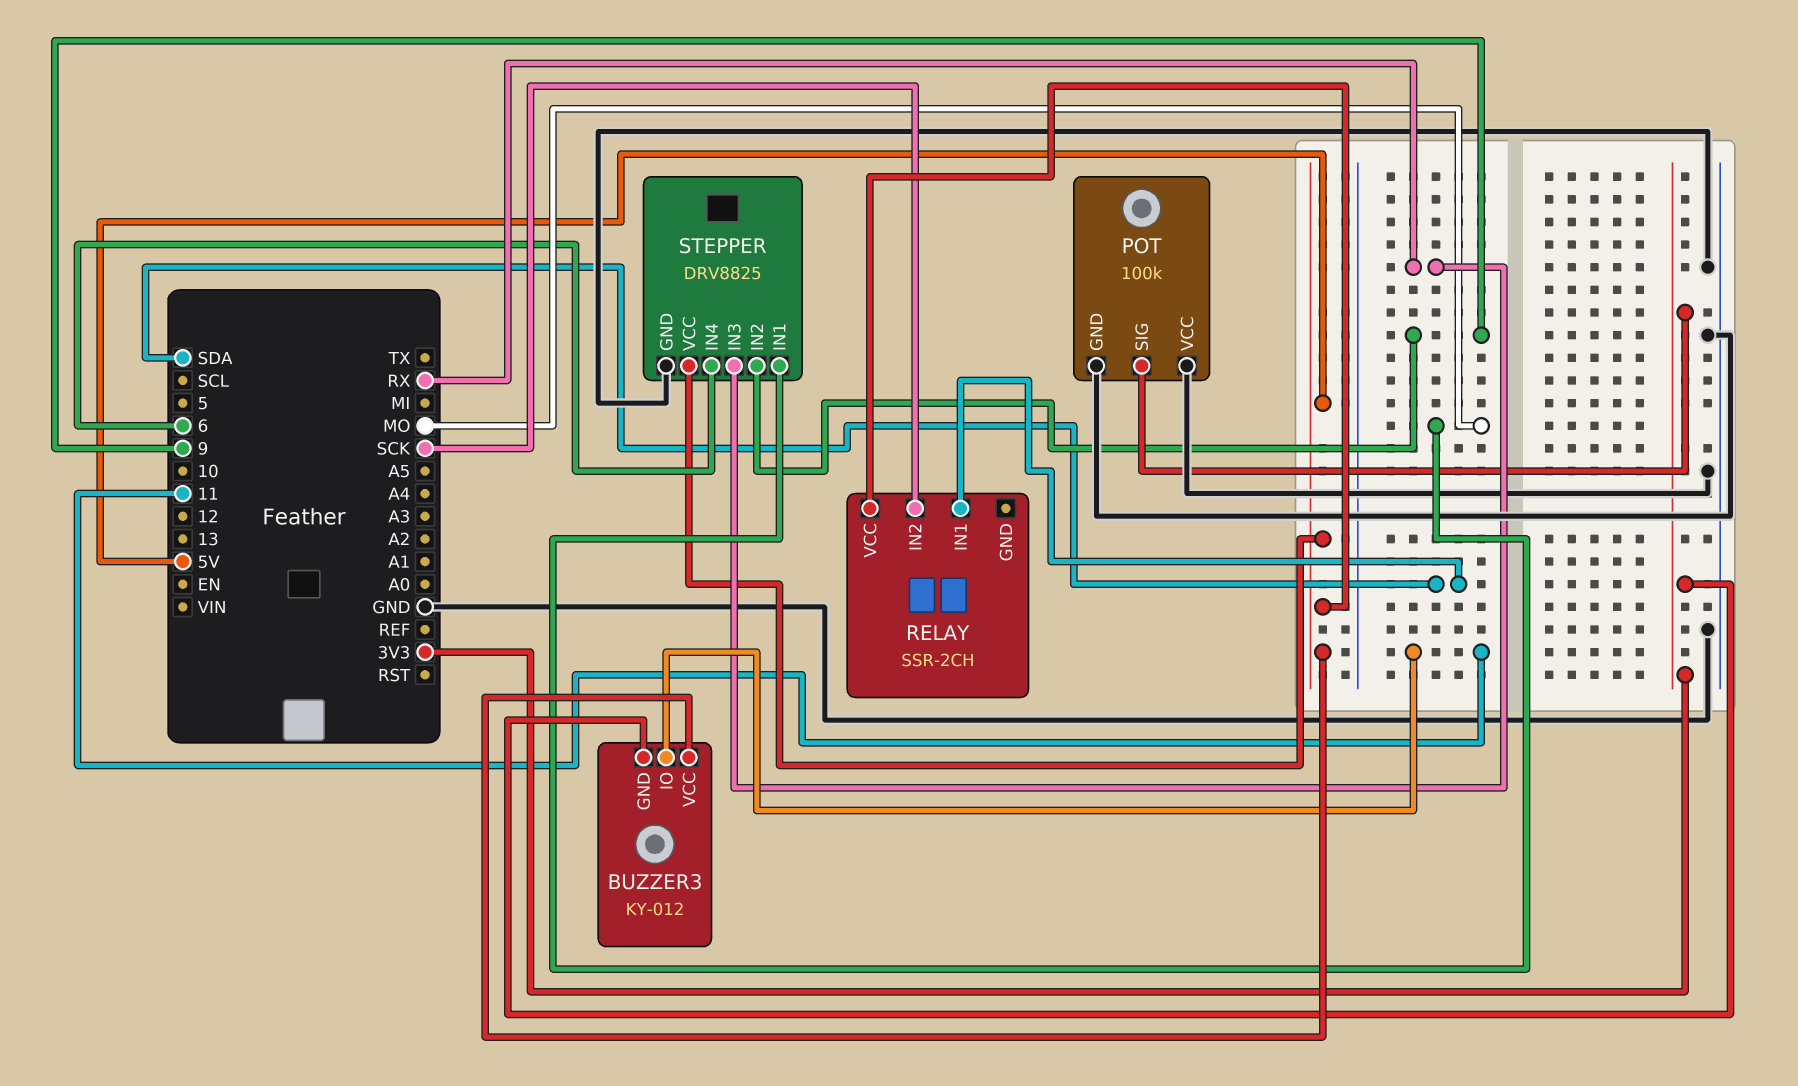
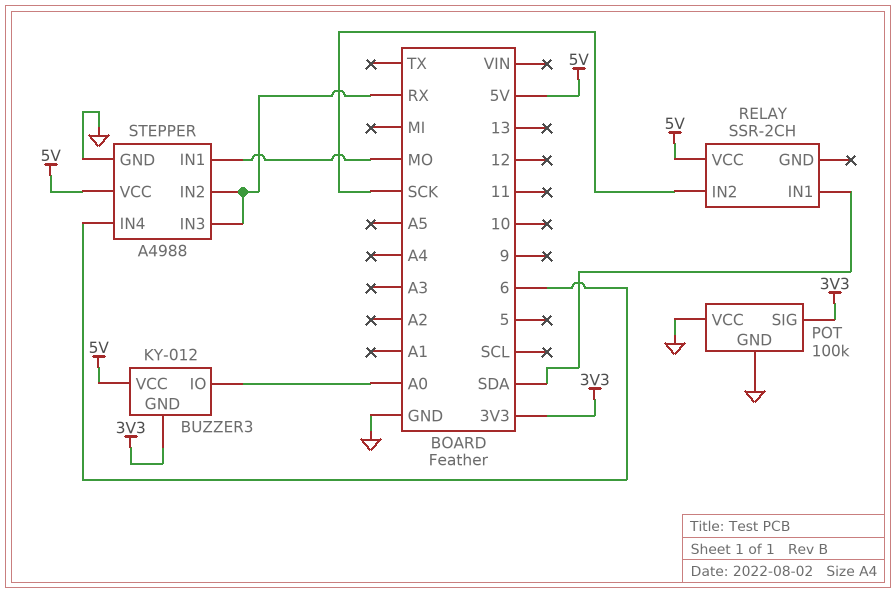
BUZZER3 pin IO: 11 -> A0
STEPPER: DRV8825 -> A4988
STEPPER pin IN2: 9 -> RX

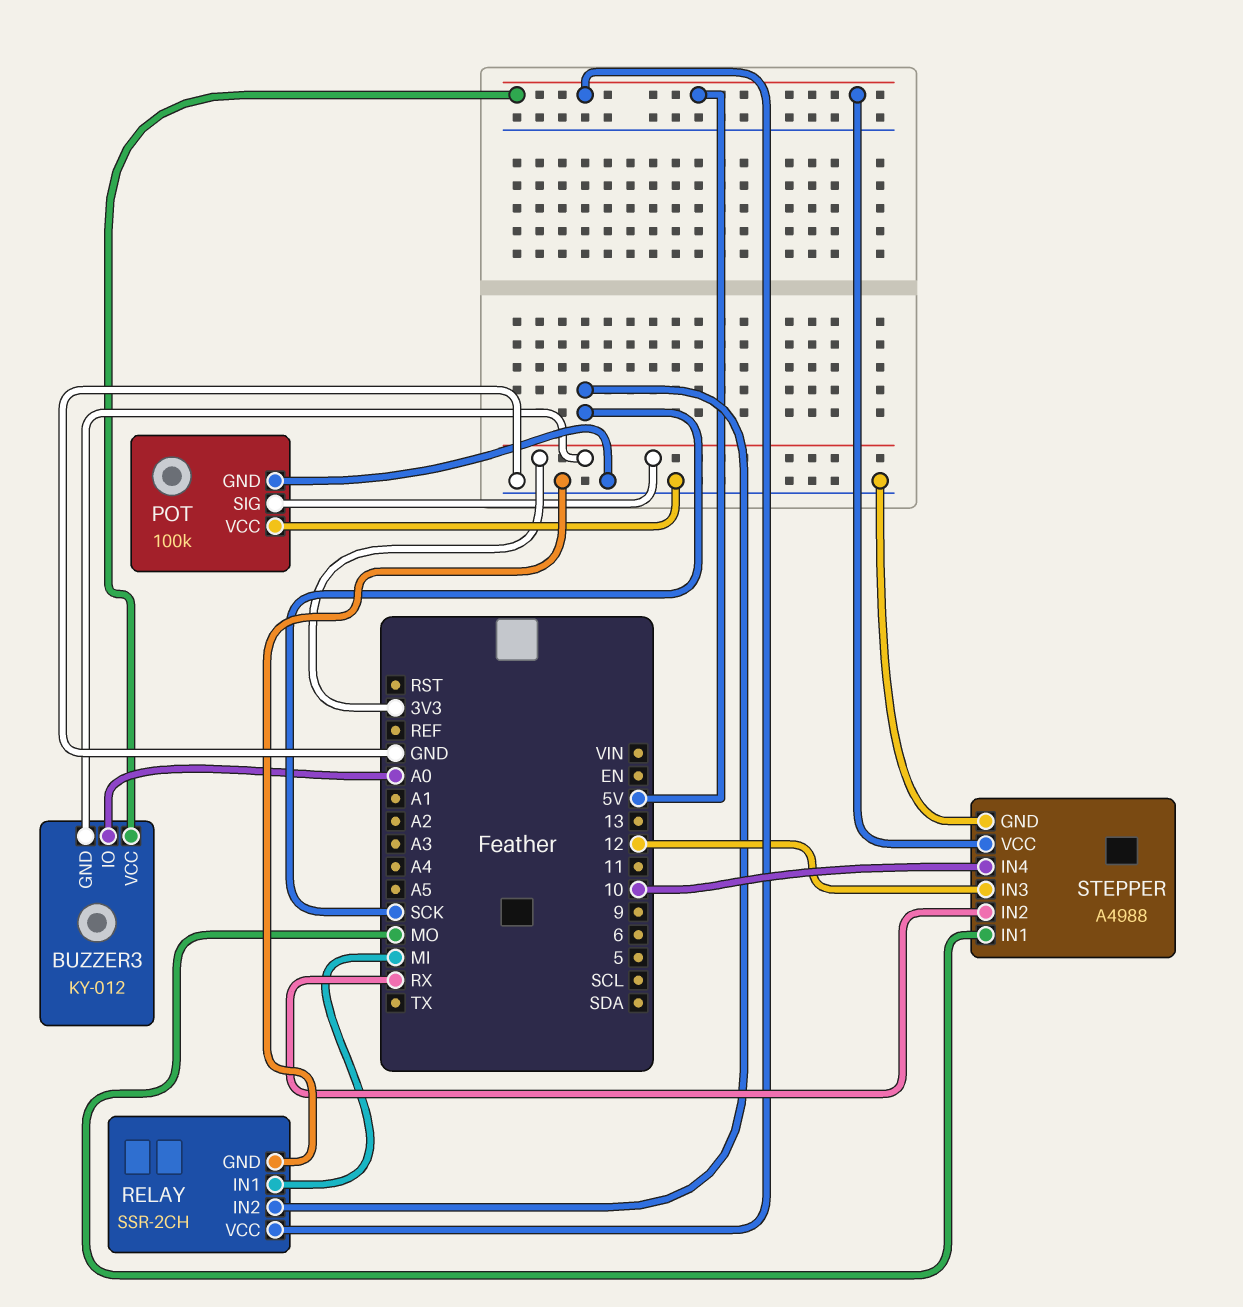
RELAY pin GND: none -> GND
RELAY pin IN1: SDA -> MI
STEPPER pin IN3: RX -> 12
STEPPER pin IN4: 6 -> 10

